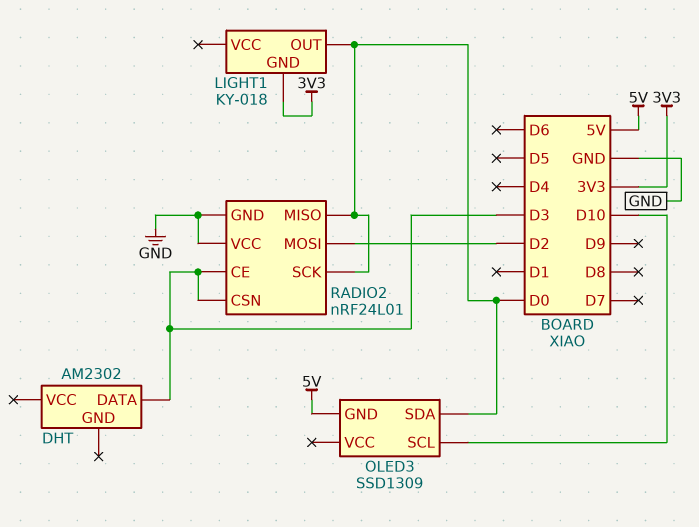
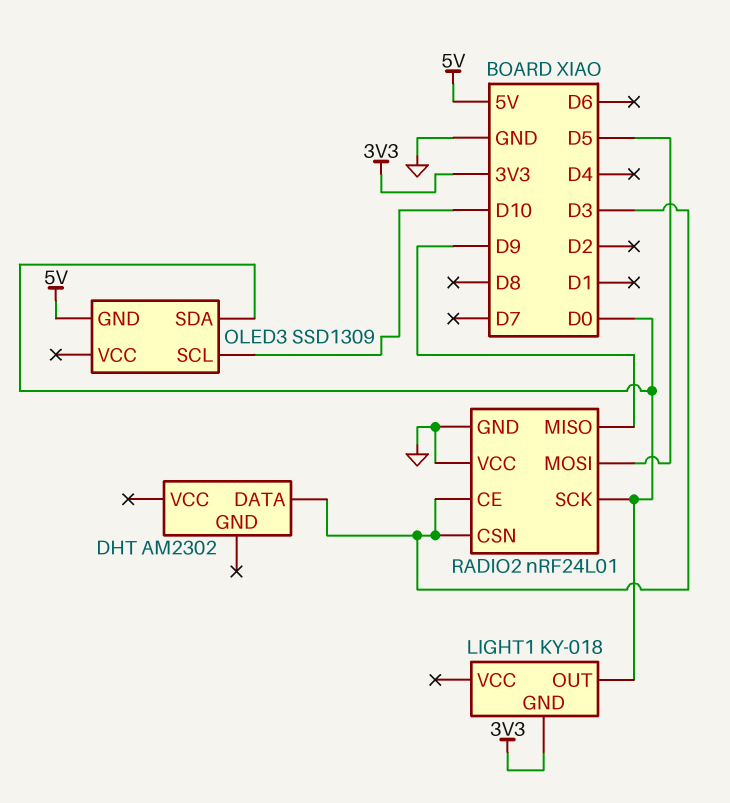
RADIO2 pin MISO: D0 -> D9
RADIO2 pin MOSI: D2 -> D5

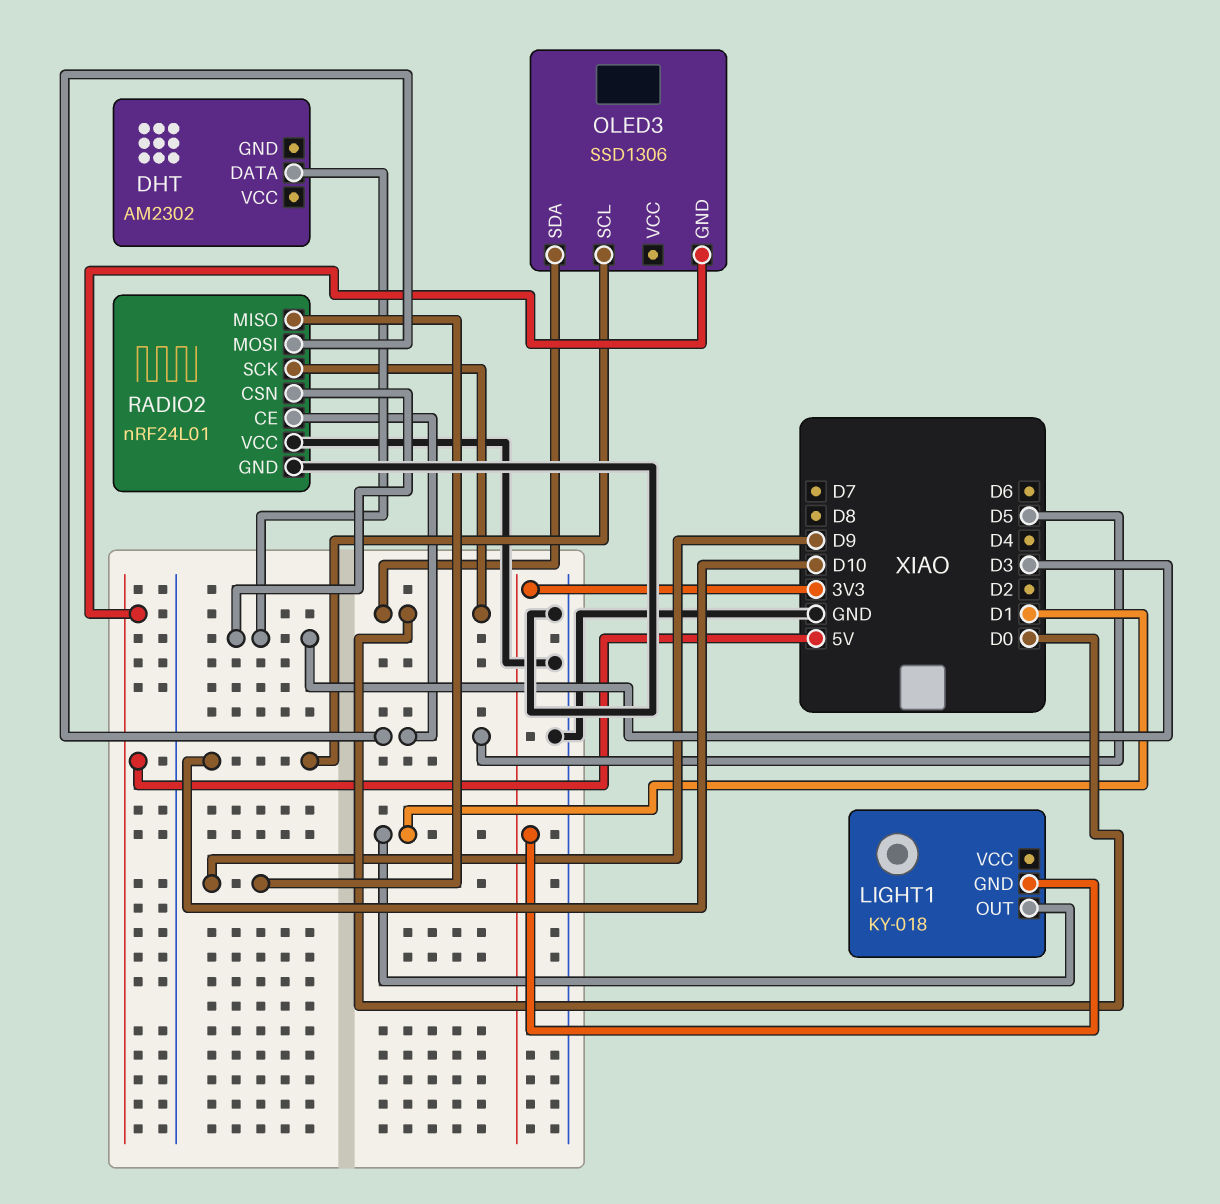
LIGHT1 pin OUT: D0 -> D1
OLED3: SSD1309 -> SSD1306
RADIO2 pin CE: D3 -> D5

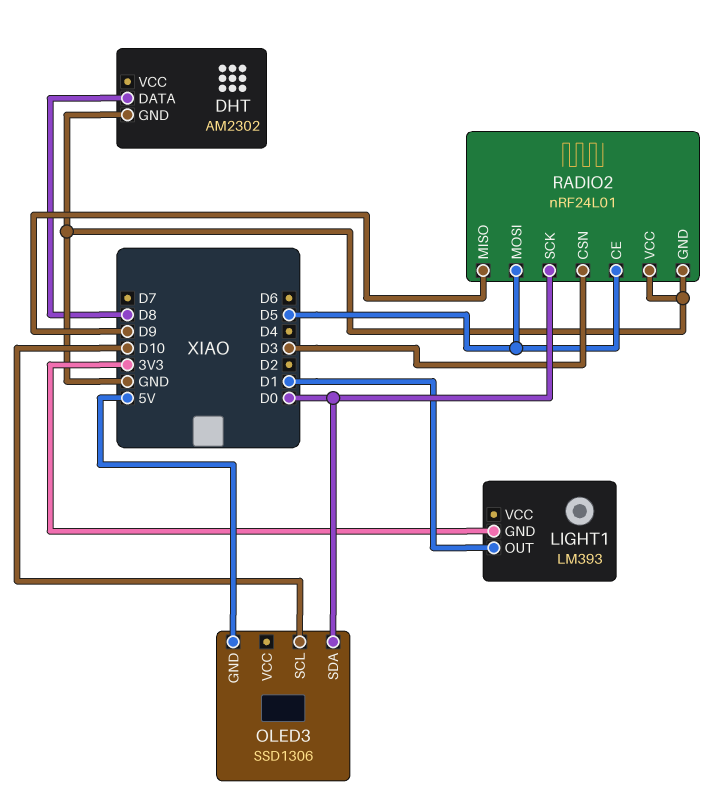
DHT pin DATA: D3 -> D8
DHT pin GND: none -> GND
LIGHT1: KY-018 -> LM393

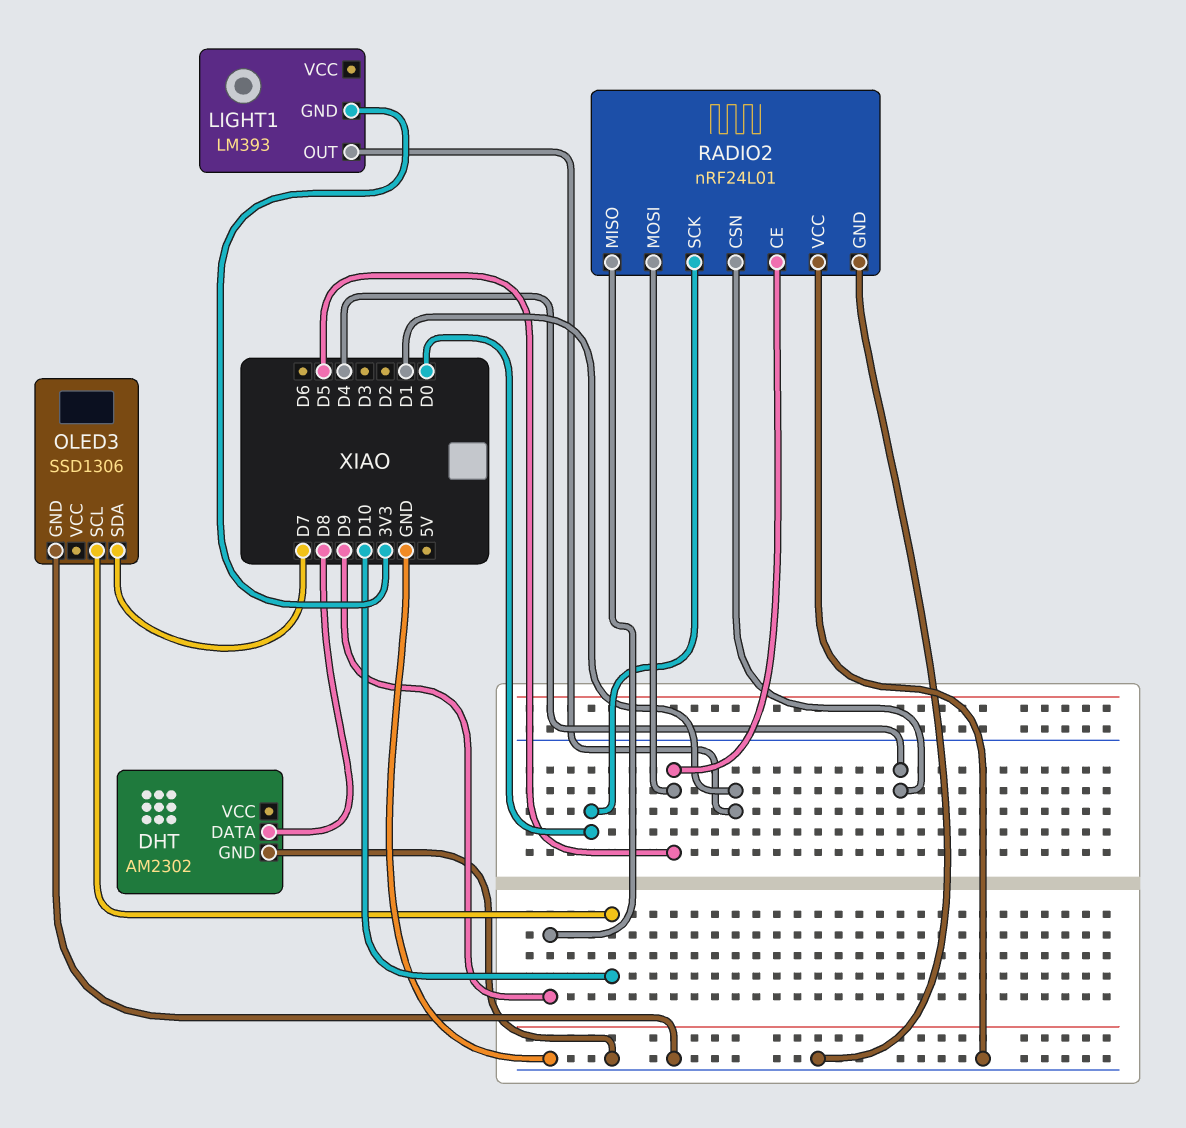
OLED3 pin GND: 5V -> GND
OLED3 pin SDA: D0 -> D7
RADIO2 pin CSN: D3 -> D4

